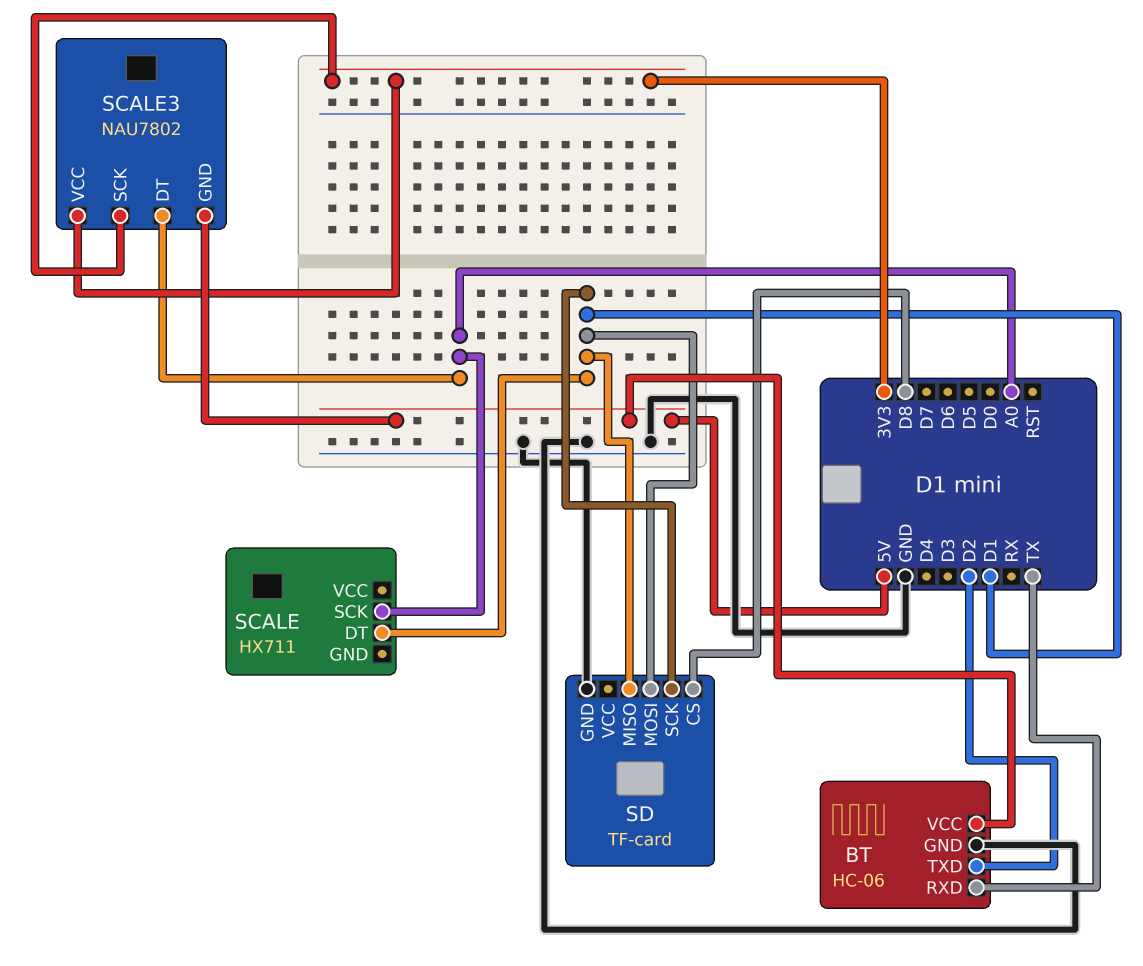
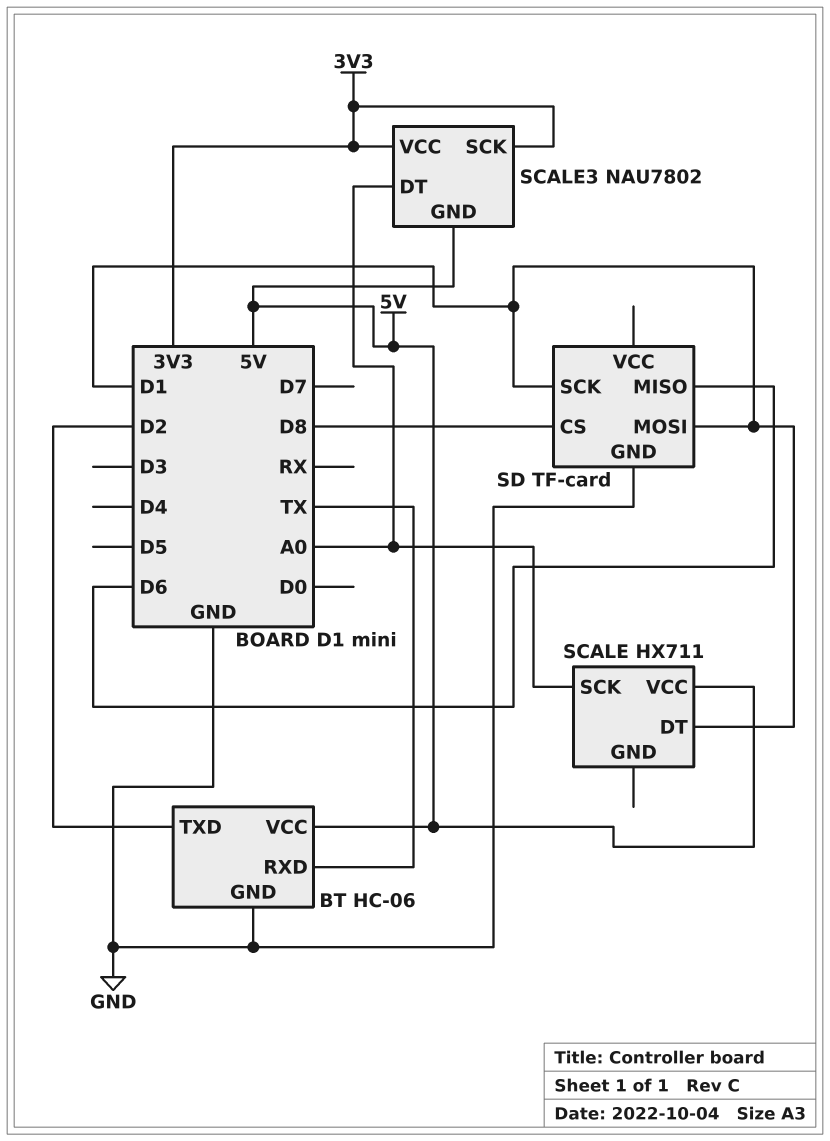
SCALE pin VCC: none -> 5V
SD pin MISO: D1 -> D6

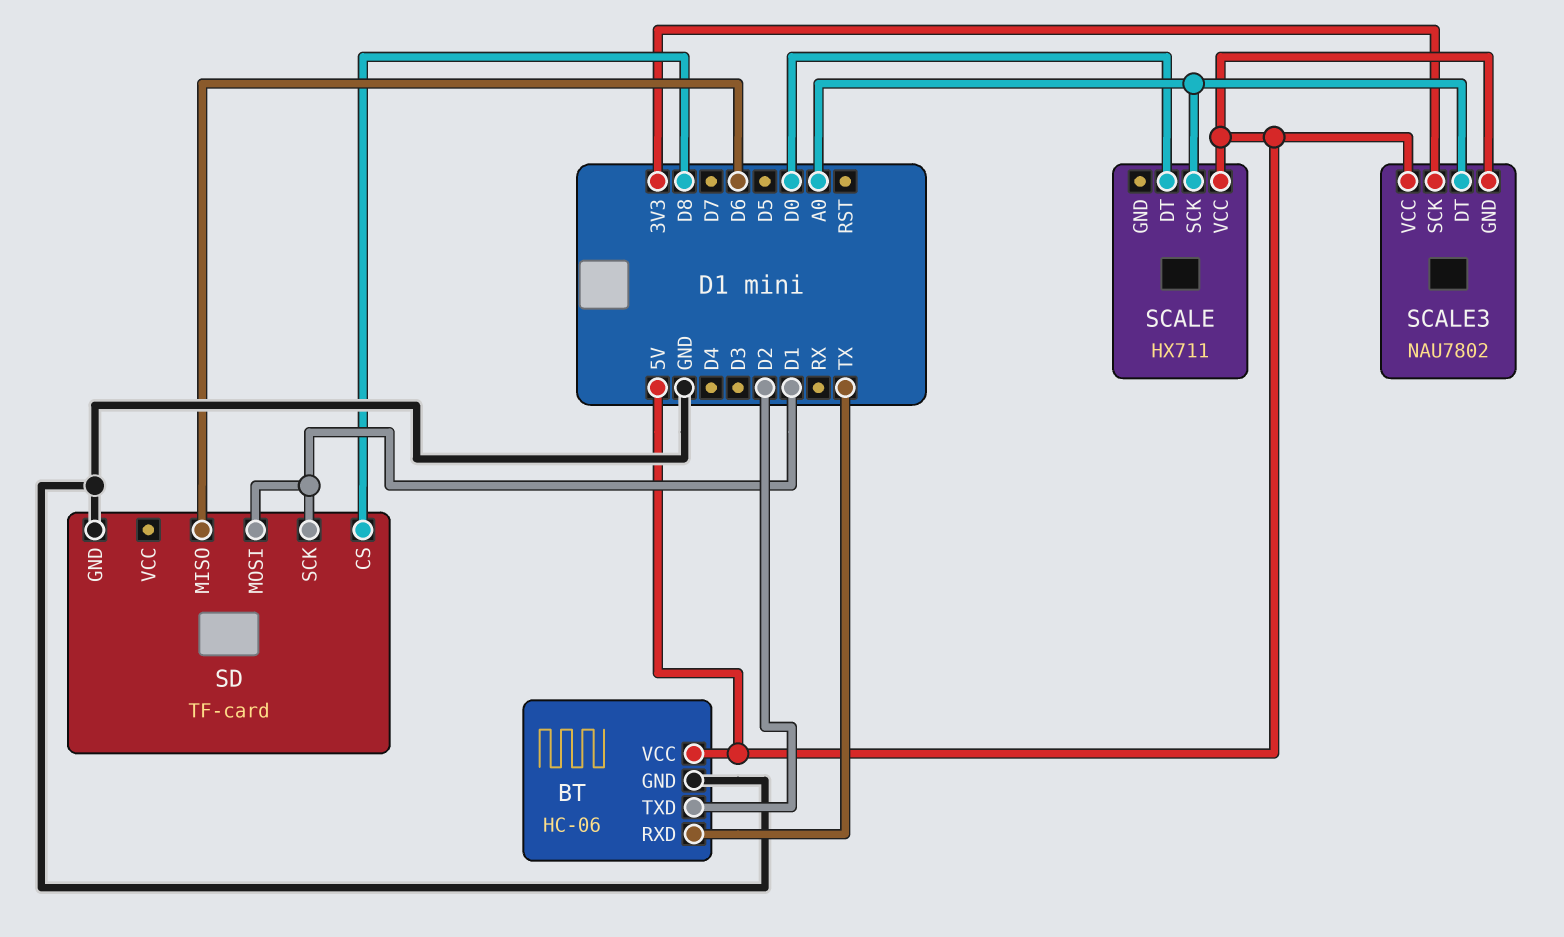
SCALE pin DT: D1 -> D0
SCALE3 pin VCC: 3V3 -> 5V

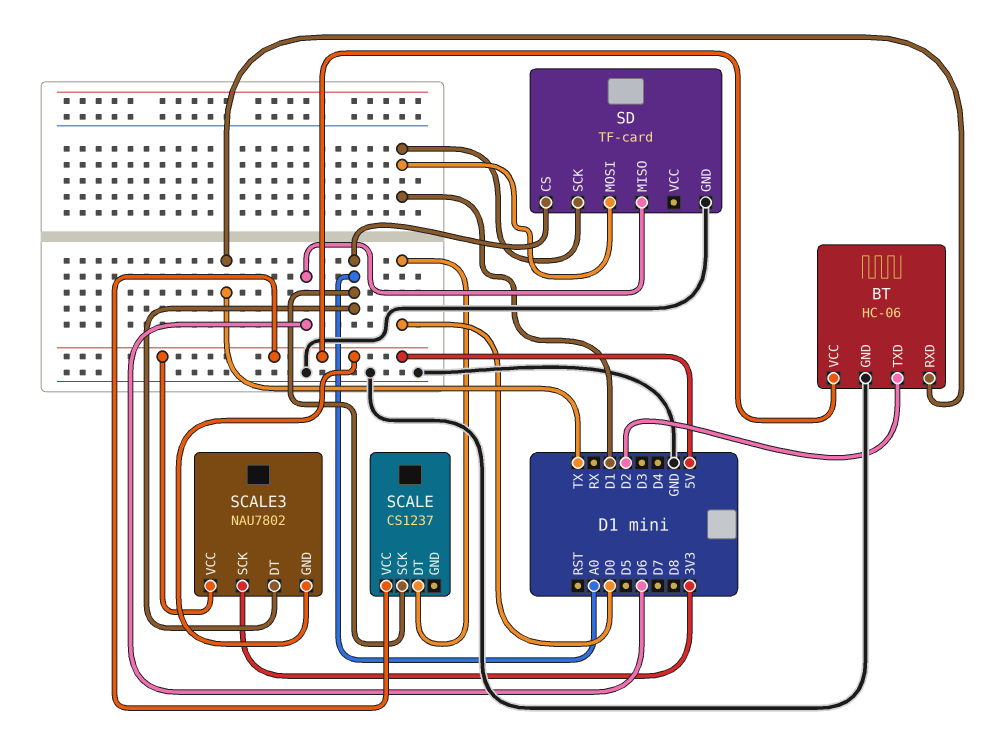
SCALE: HX711 -> CS1237
SD pin CS: D8 -> A0

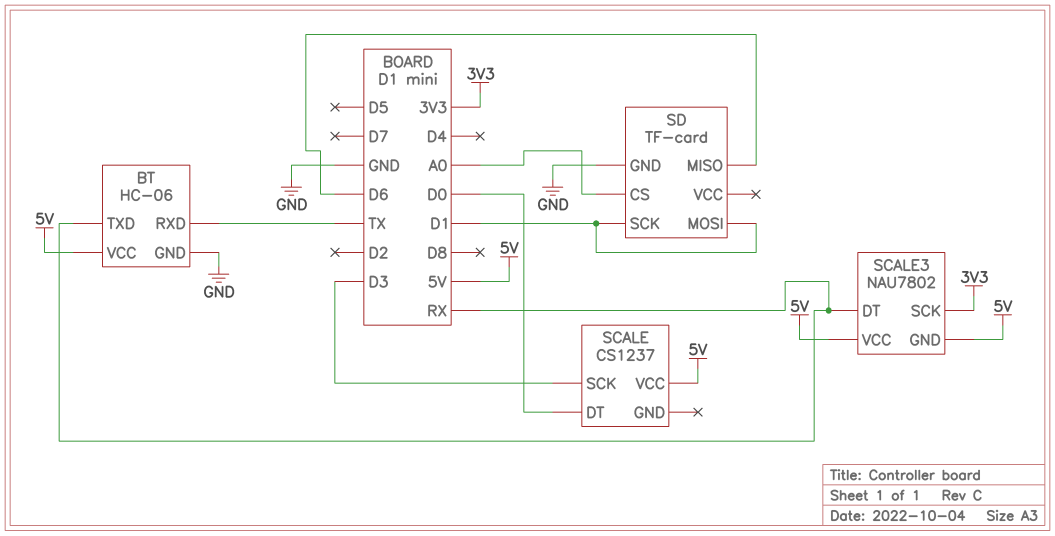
BT pin TXD: D2 -> RX
SCALE pin SCK: A0 -> D3
SCALE3 pin DT: A0 -> RX

